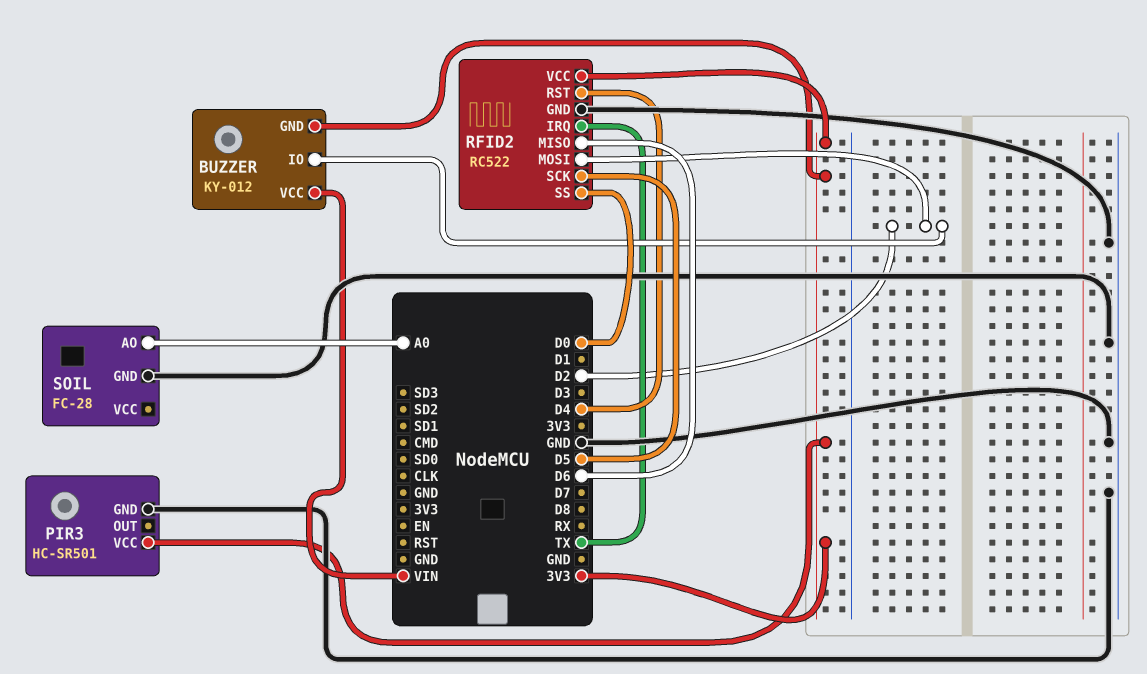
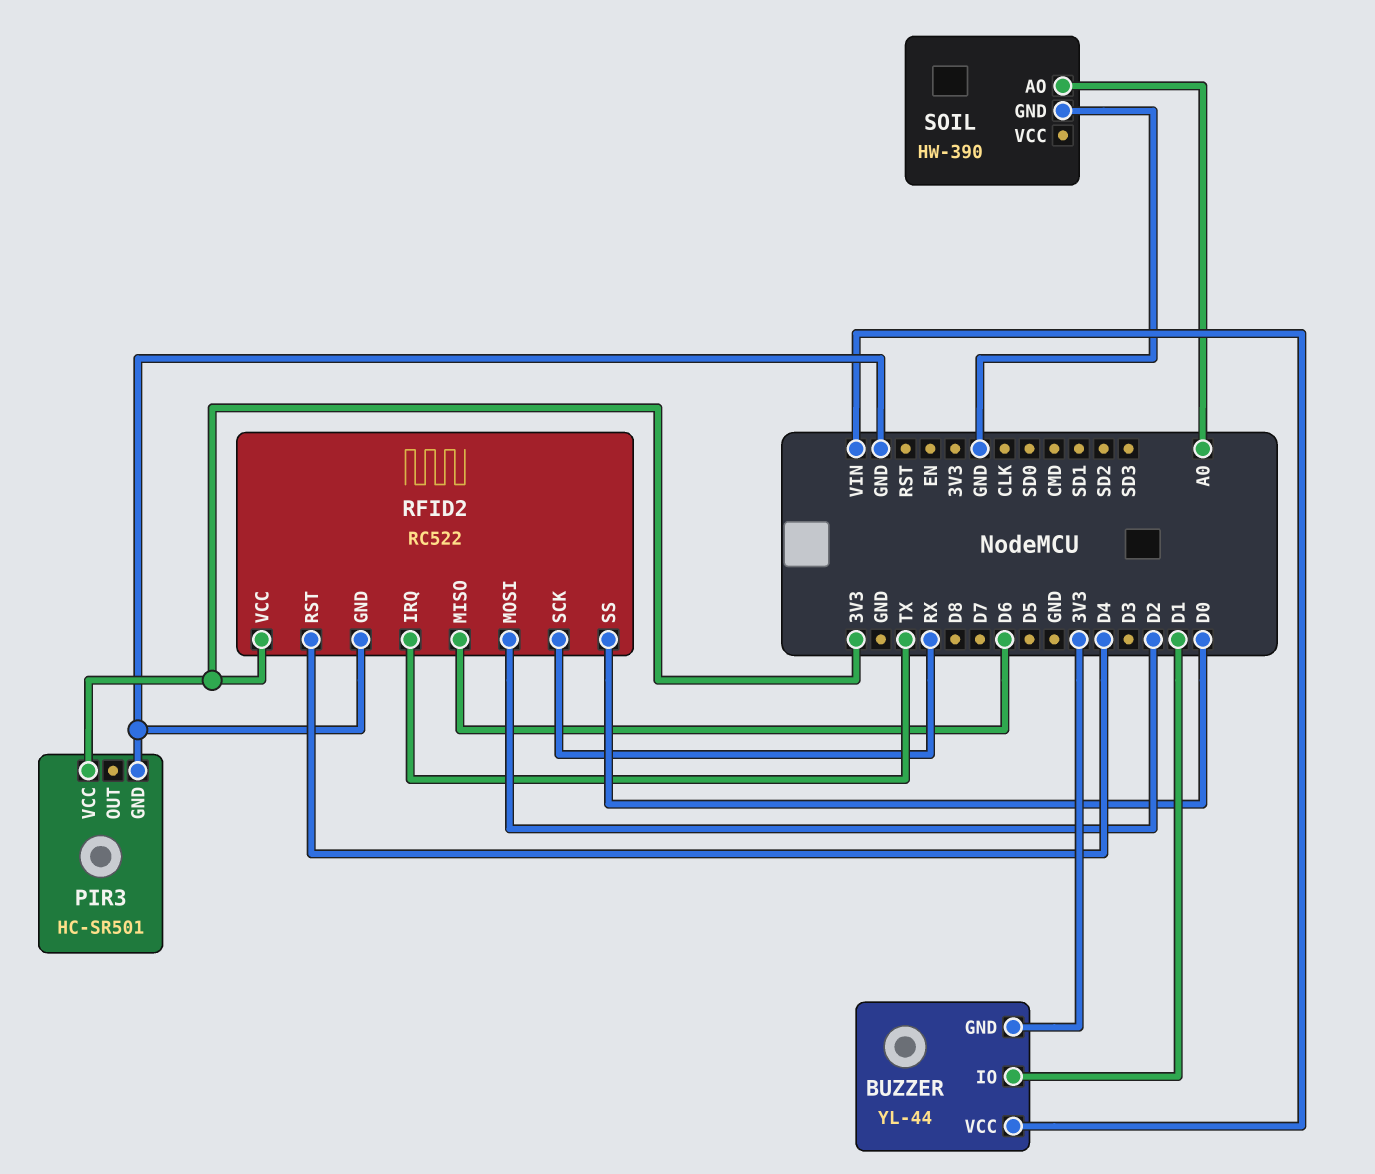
BUZZER: KY-012 -> YL-44
BUZZER pin IO: D2 -> D1
RFID2 pin SCK: D5 -> RX
SOIL: FC-28 -> HW-390

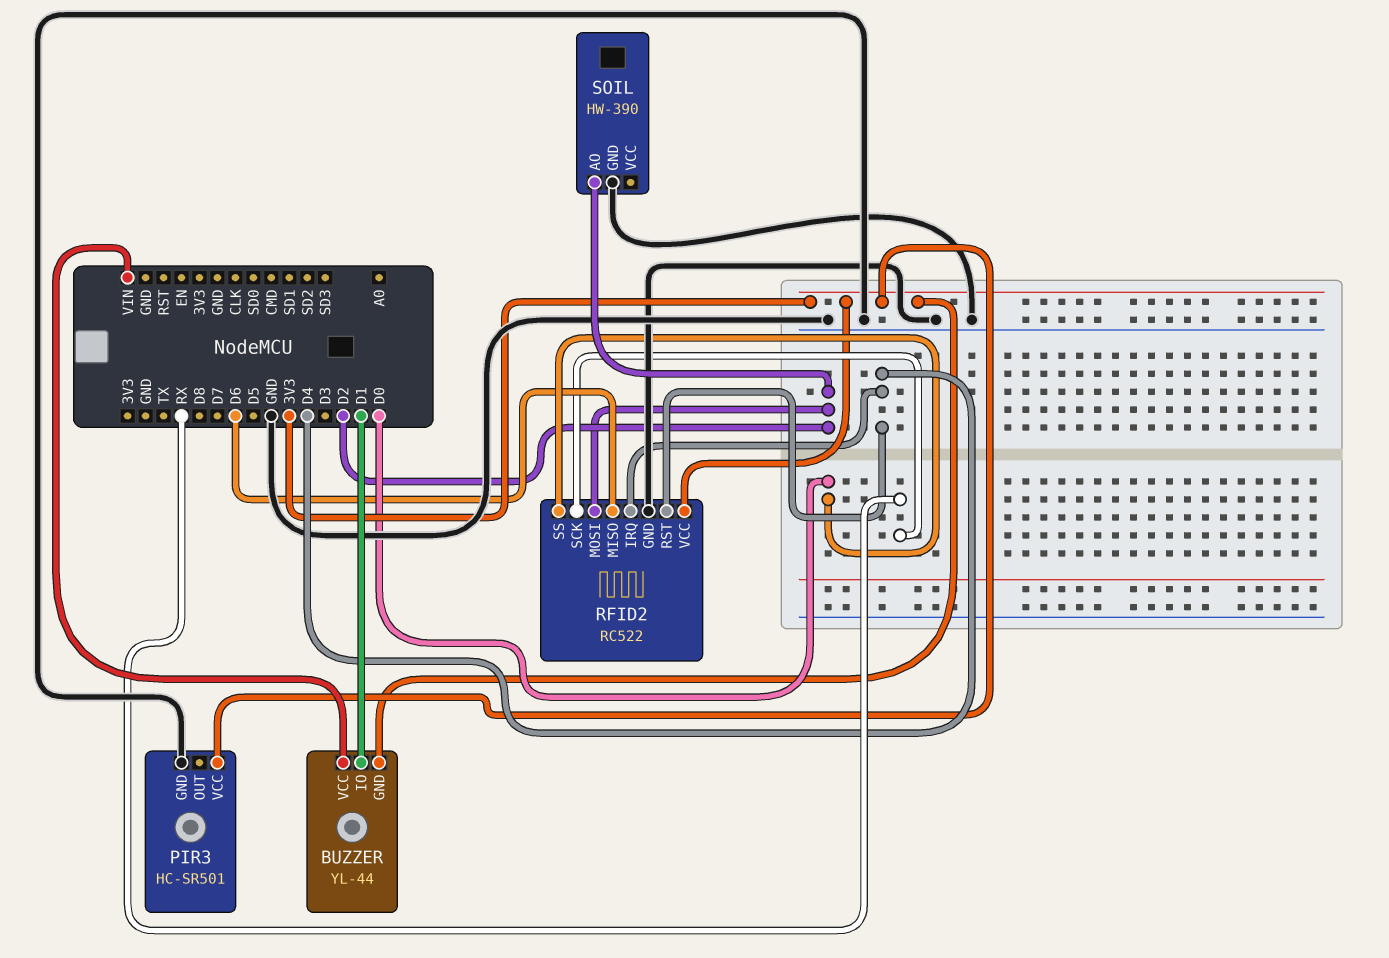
RFID2 pin IRQ: TX -> D4
SOIL pin AO: A0 -> D2

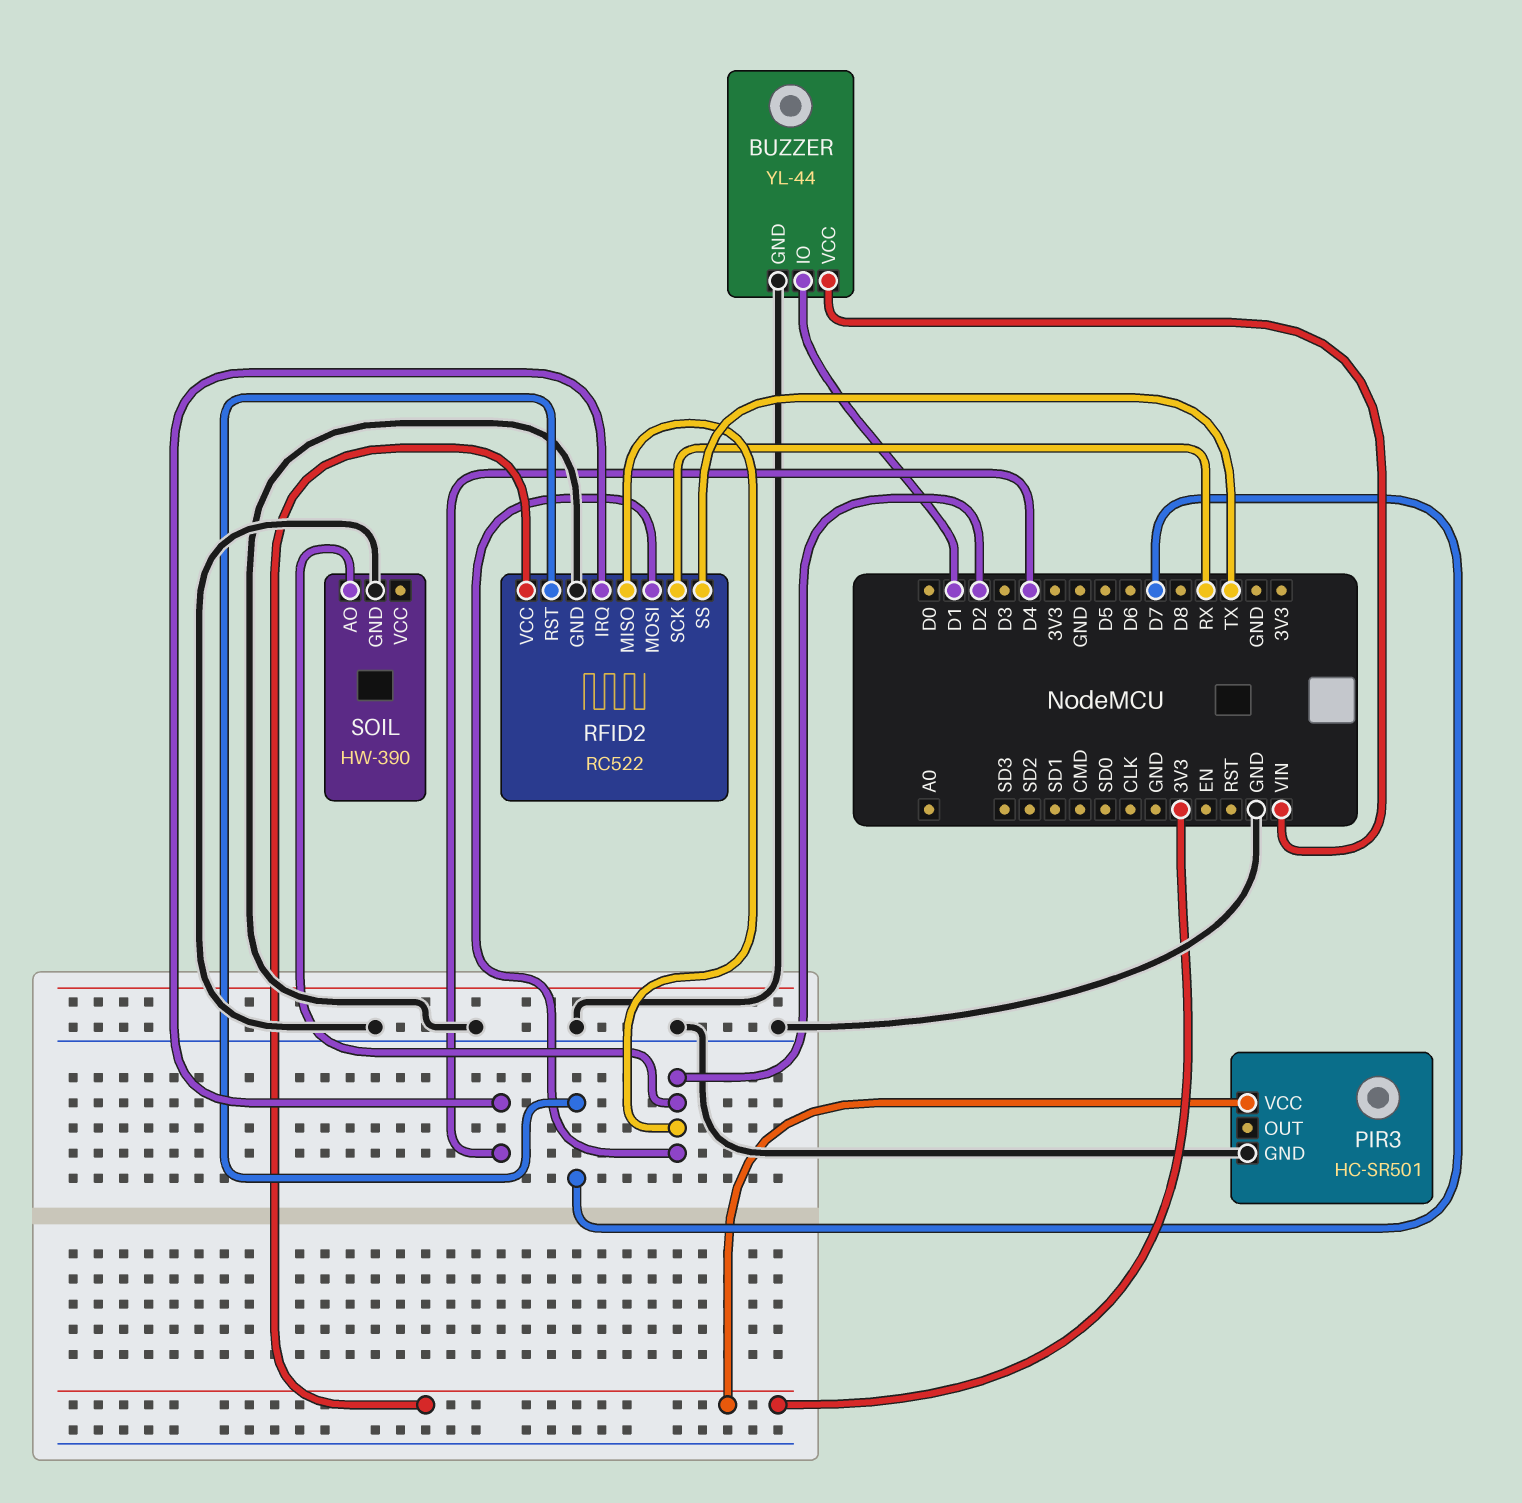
BUZZER pin GND: 3V3 -> GND
RFID2 pin MISO: D6 -> D2
RFID2 pin RST: D4 -> D7
RFID2 pin SS: D0 -> TX

